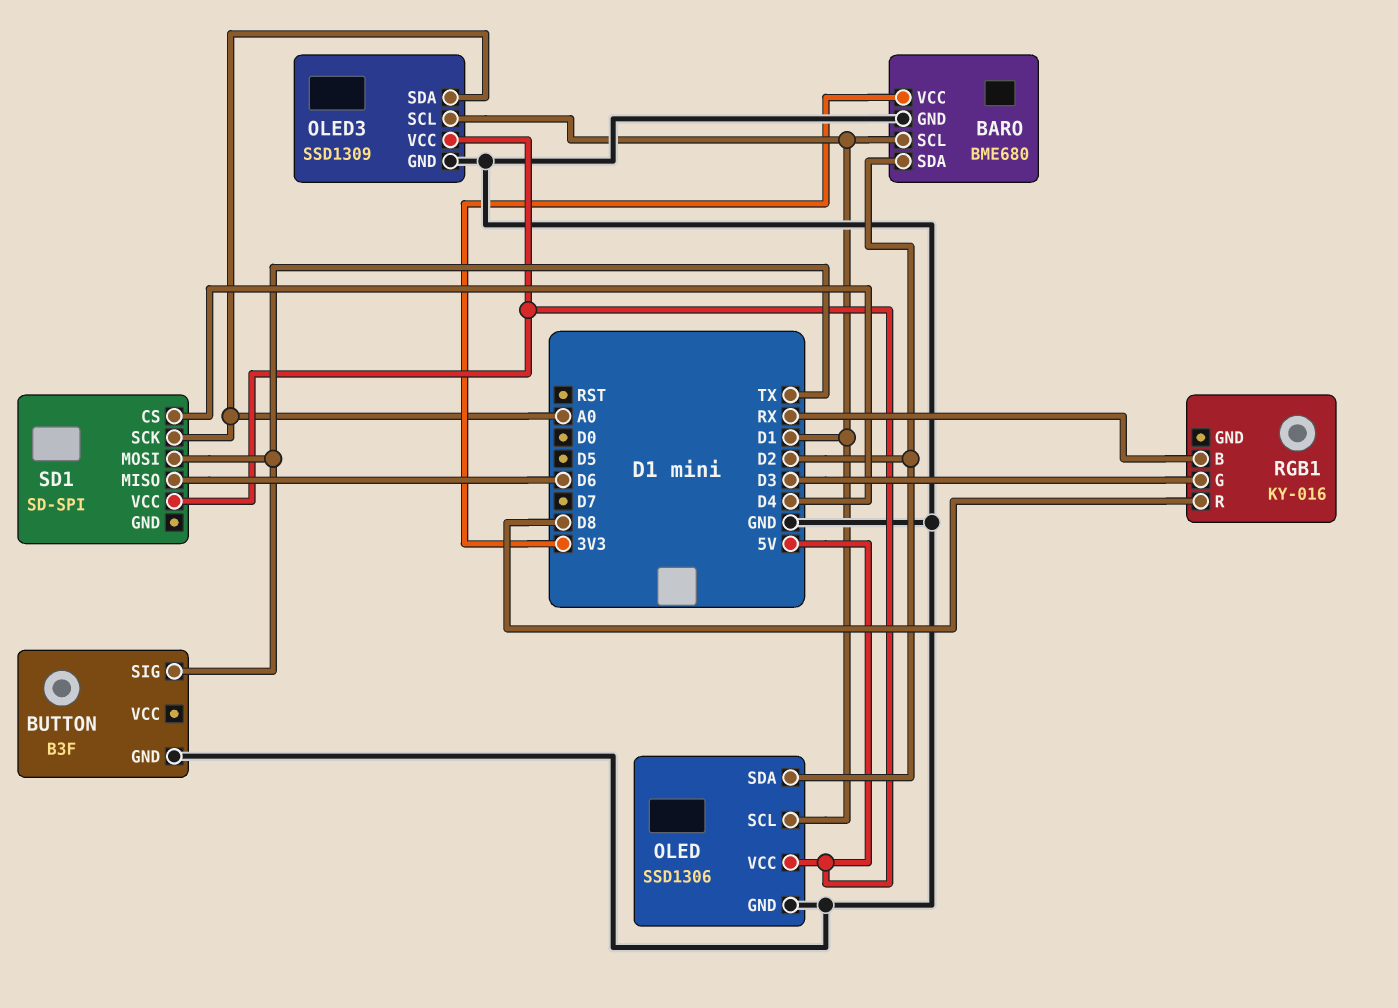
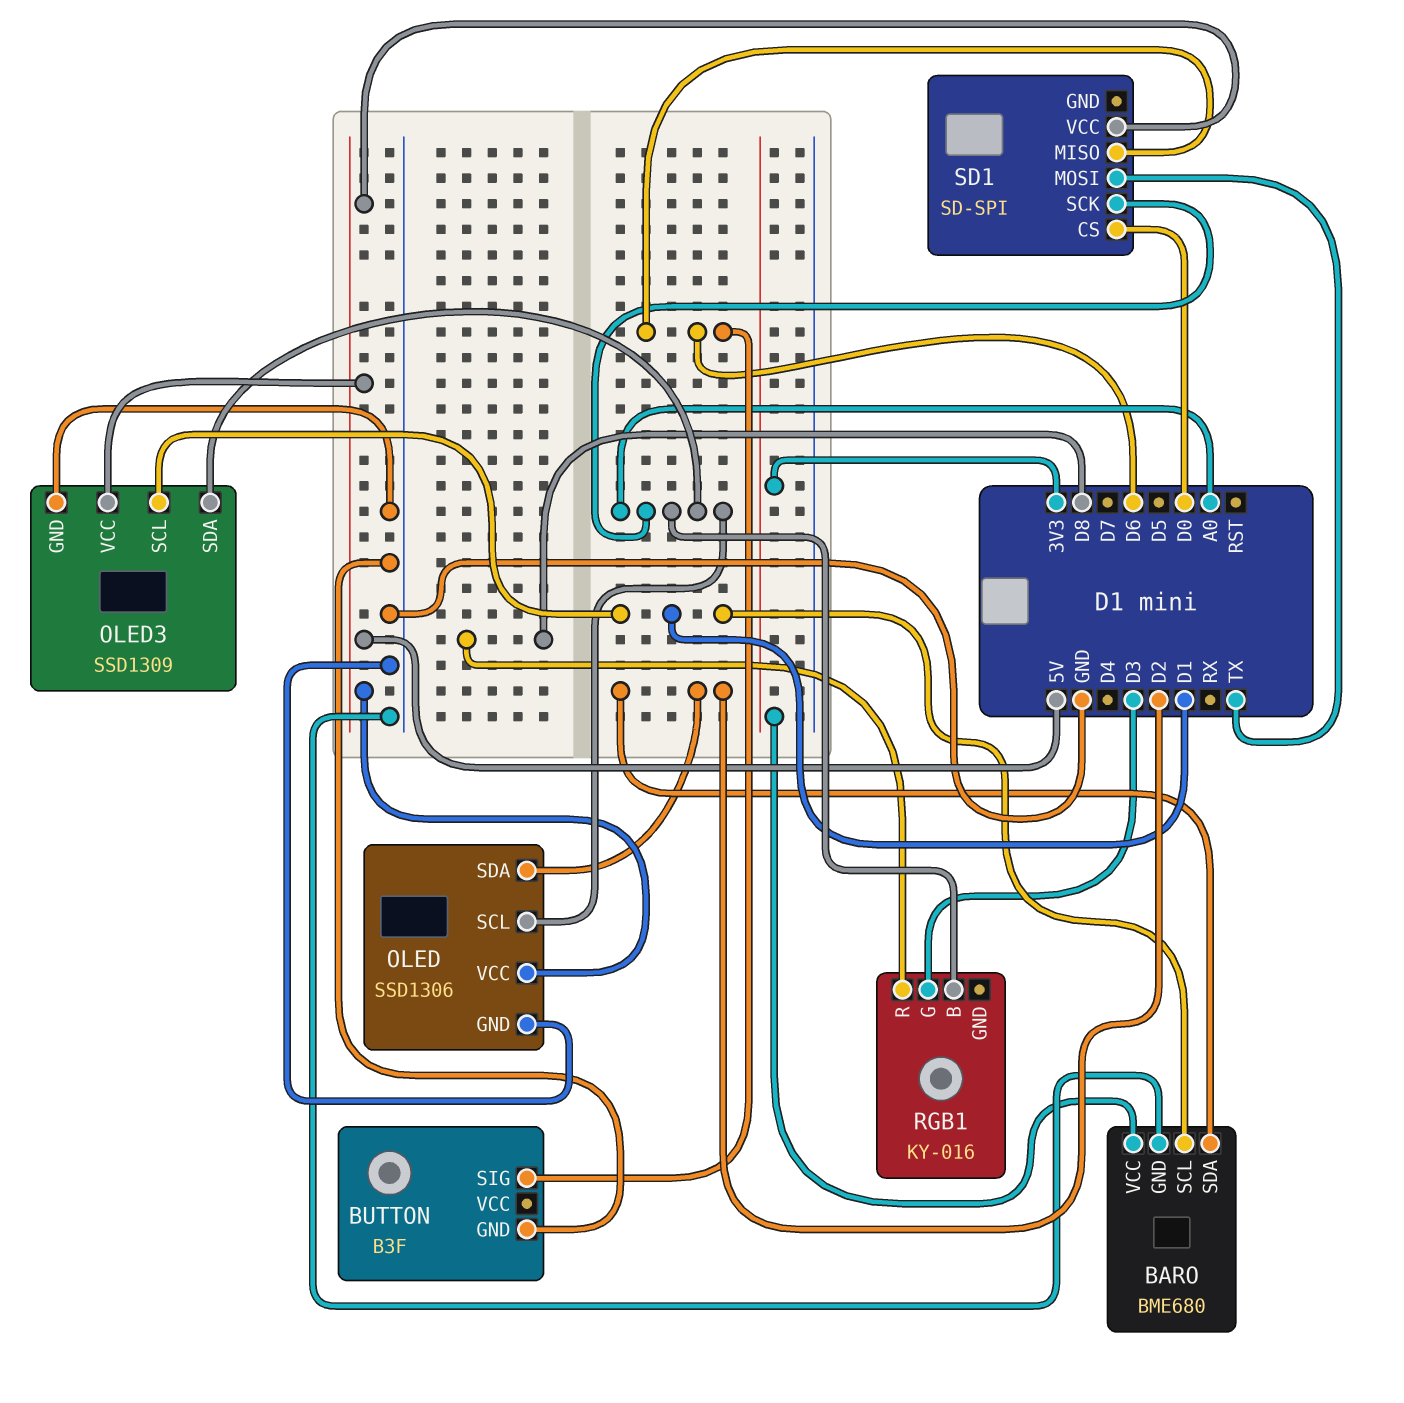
BUTTON pin SIG: TX -> D6
OLED pin SCL: D1 -> A0
RGB1 pin B: RX -> A0
SD1 pin CS: D4 -> D0

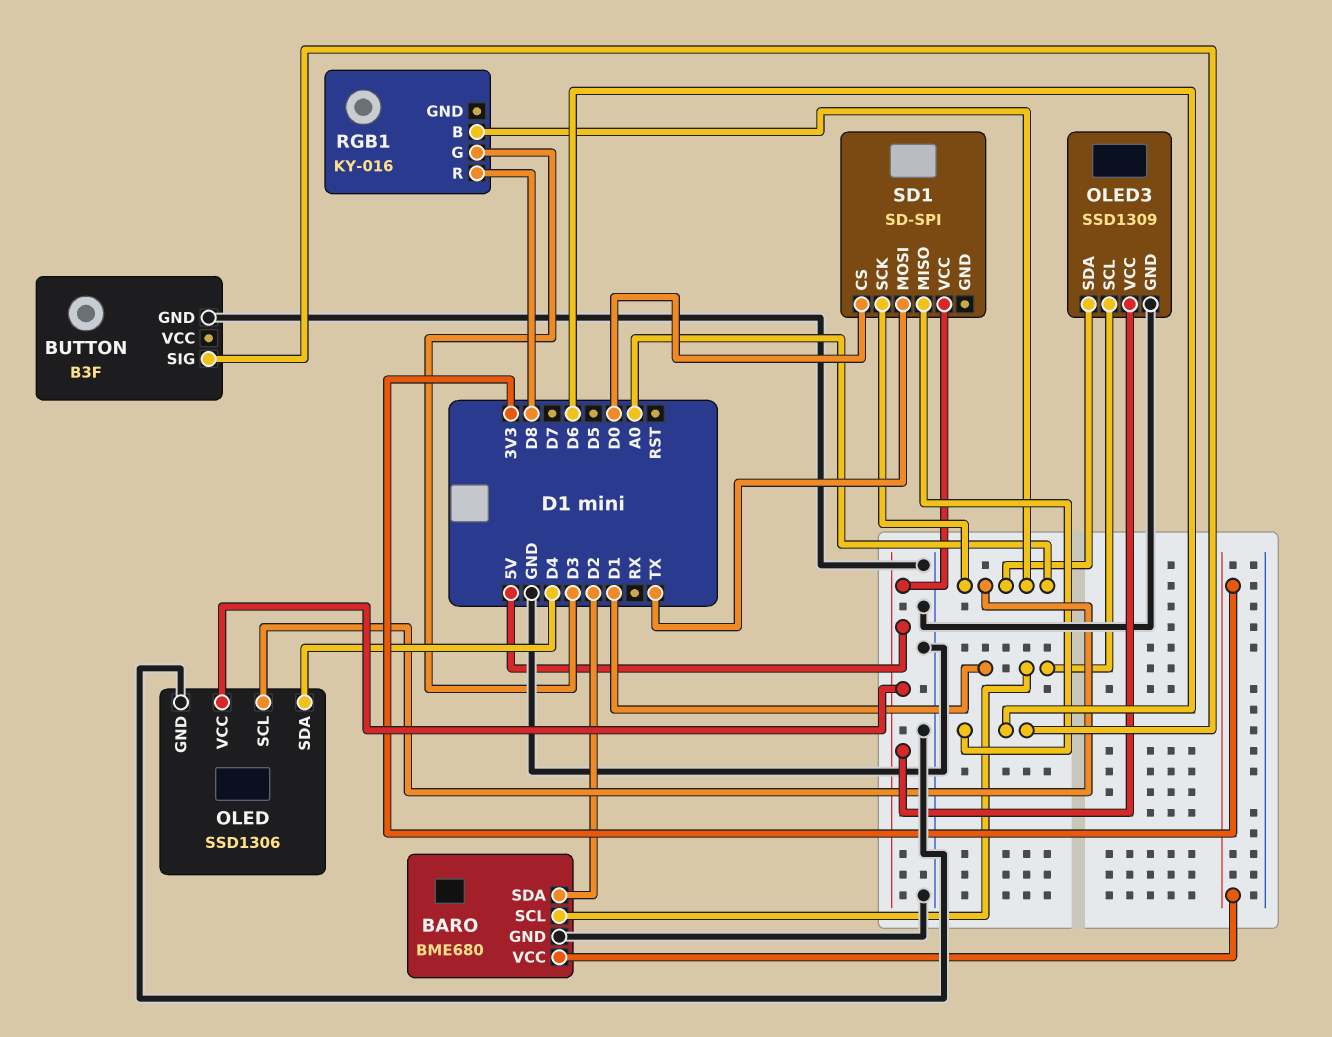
OLED pin SDA: D2 -> D4

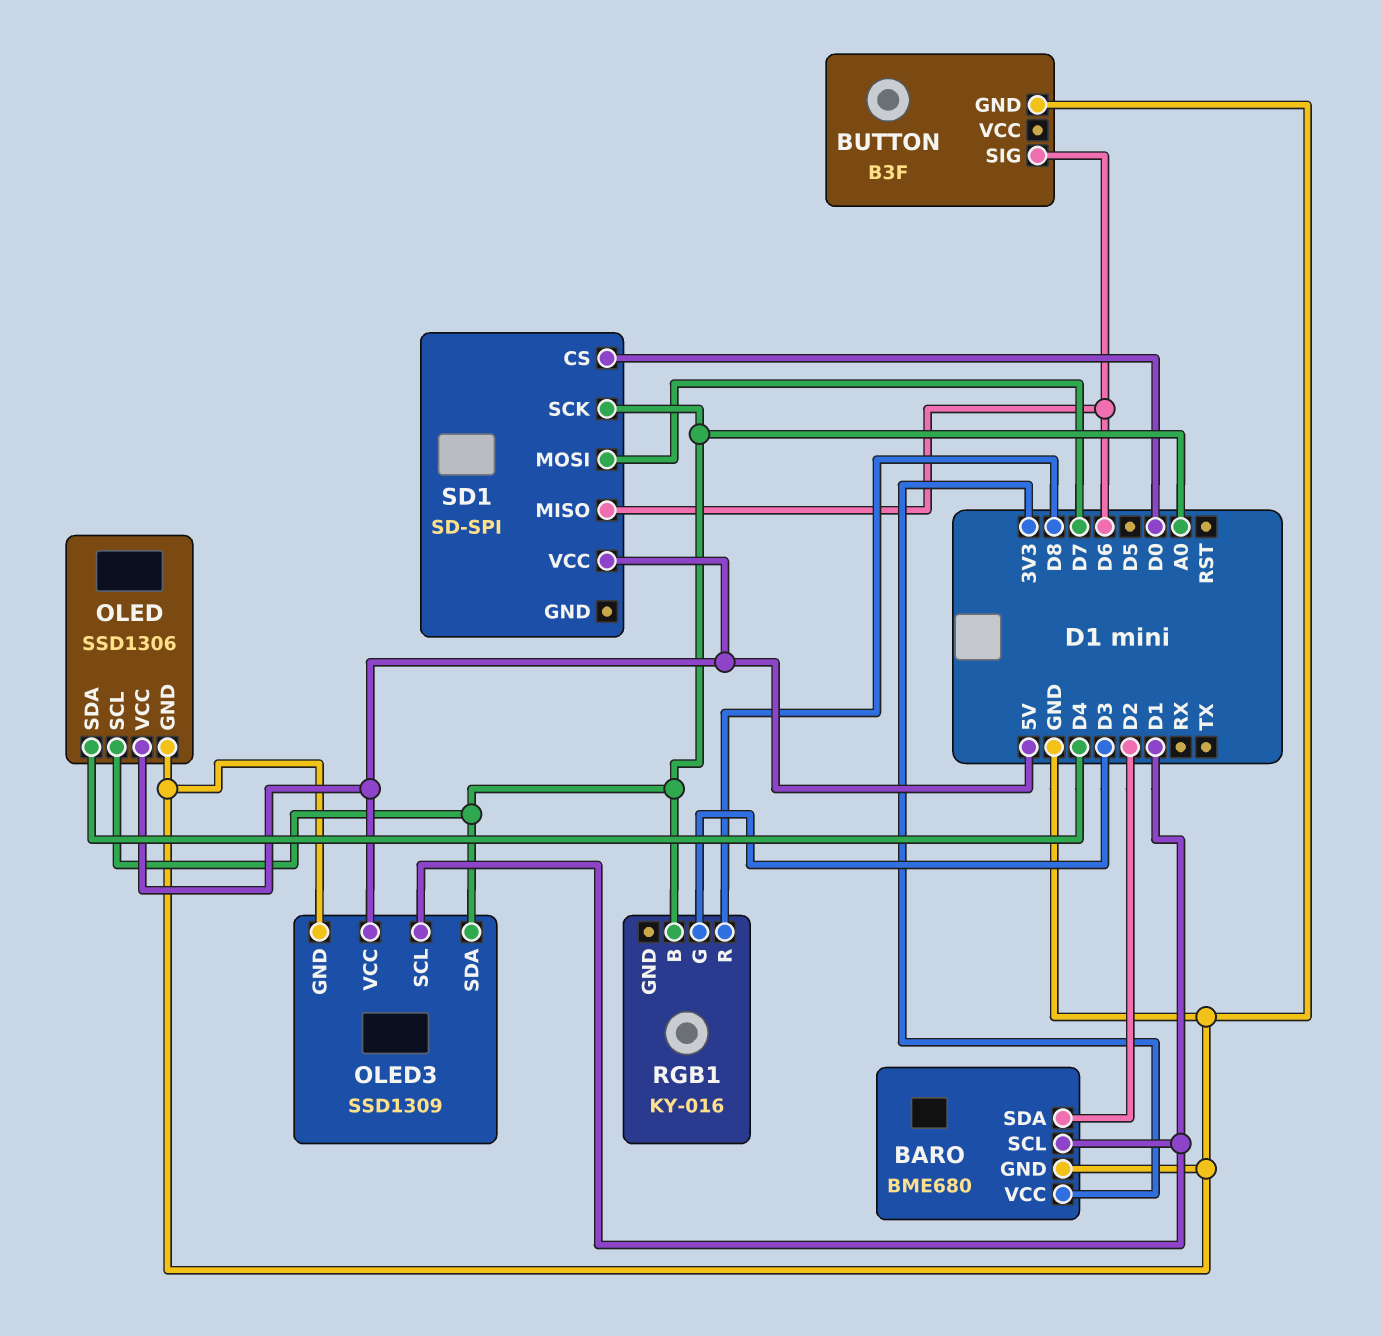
SD1 pin MOSI: TX -> D7

